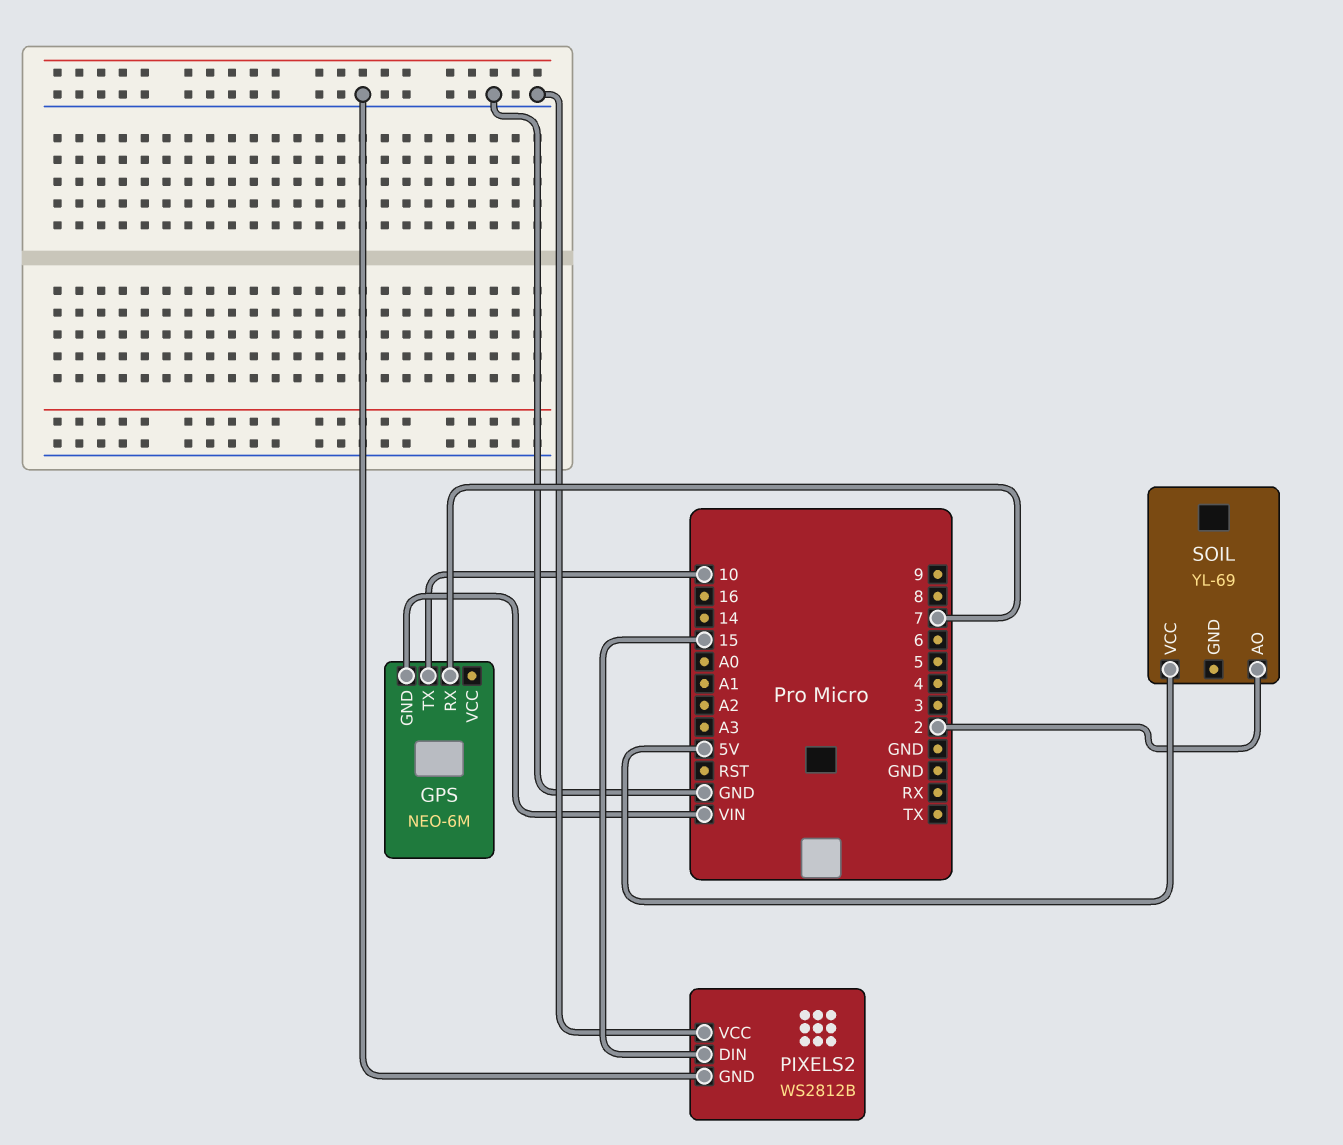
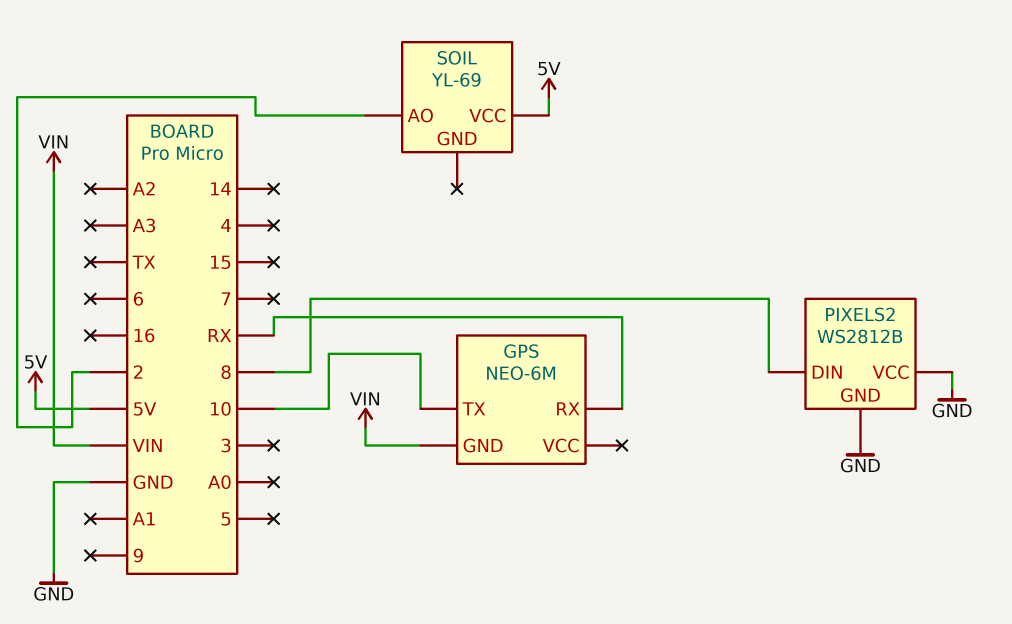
GPS pin RX: 7 -> RX
PIXELS2 pin DIN: 15 -> 8

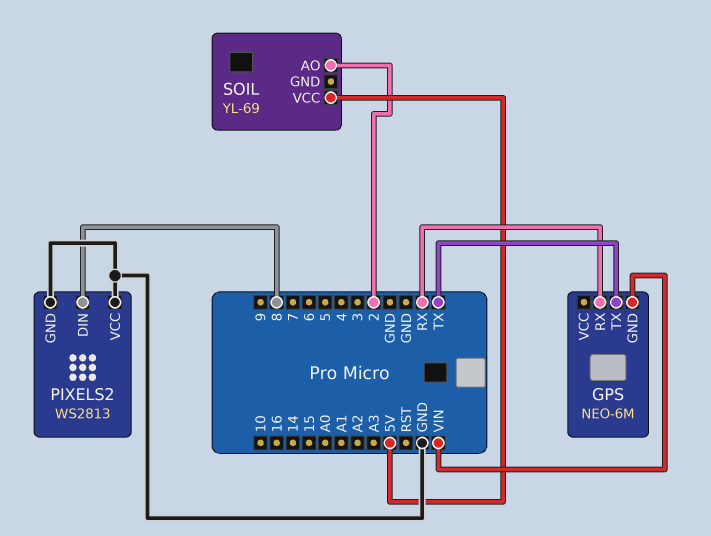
GPS pin TX: 10 -> TX
PIXELS2: WS2812B -> WS2813

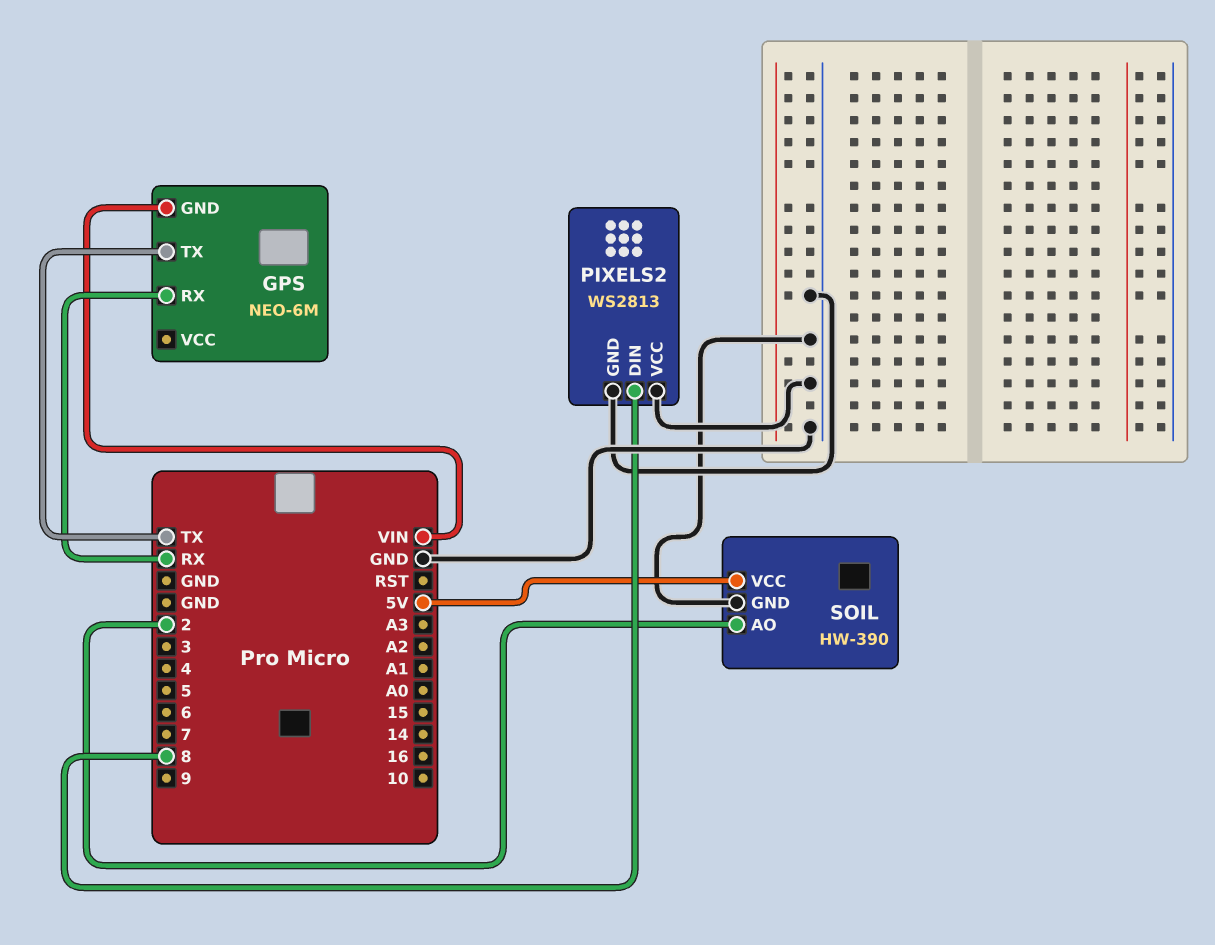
SOIL: YL-69 -> HW-390
SOIL pin GND: none -> GND

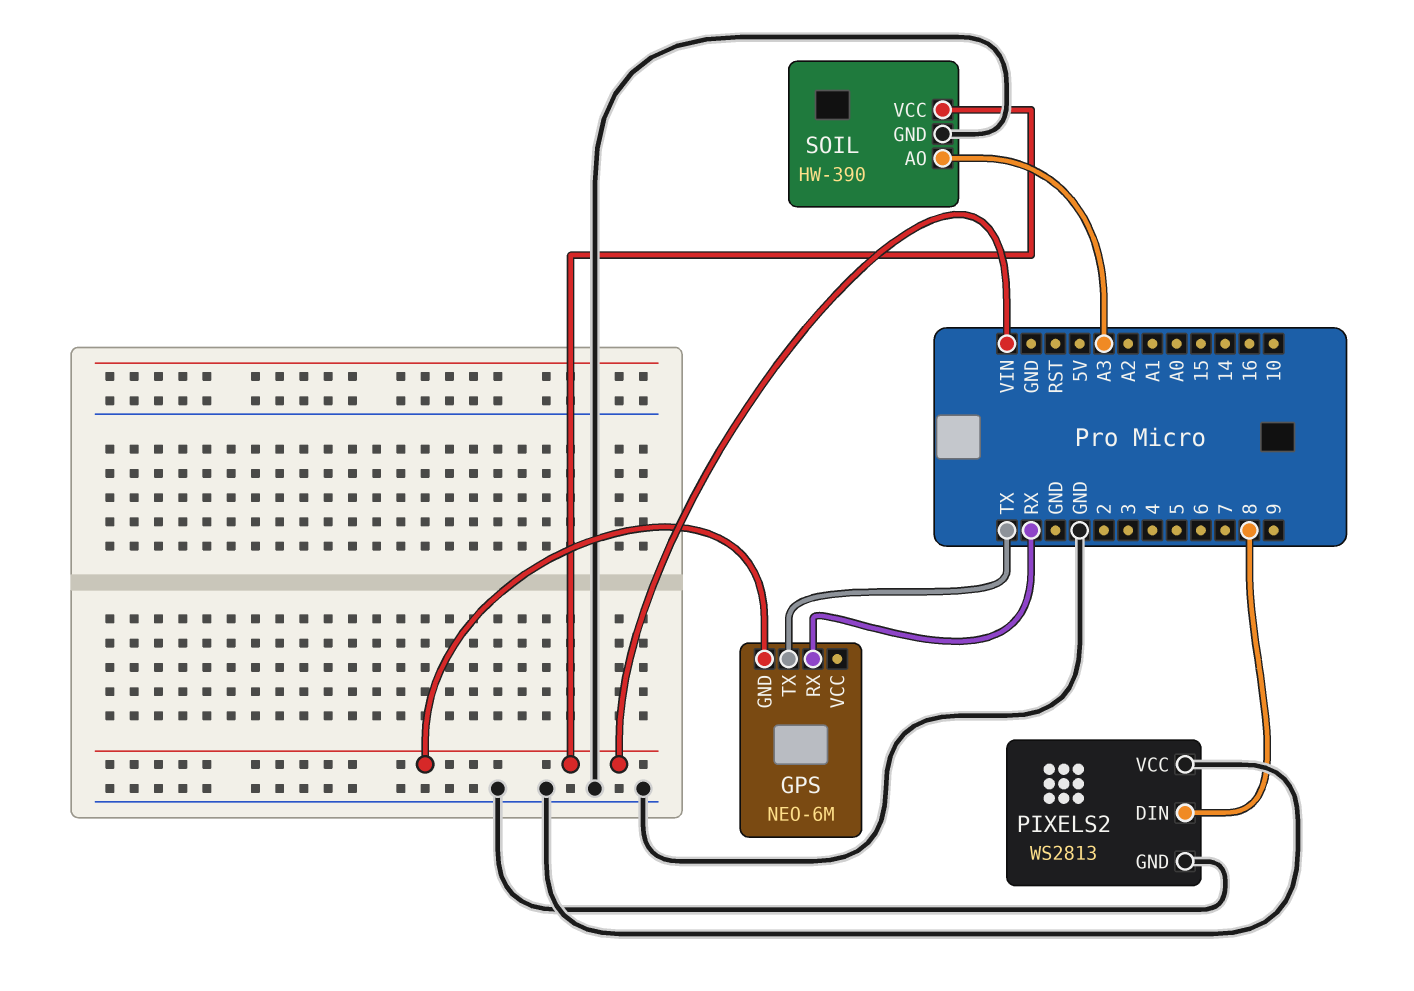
SOIL pin AO: 2 -> A3
SOIL pin VCC: 5V -> VIN

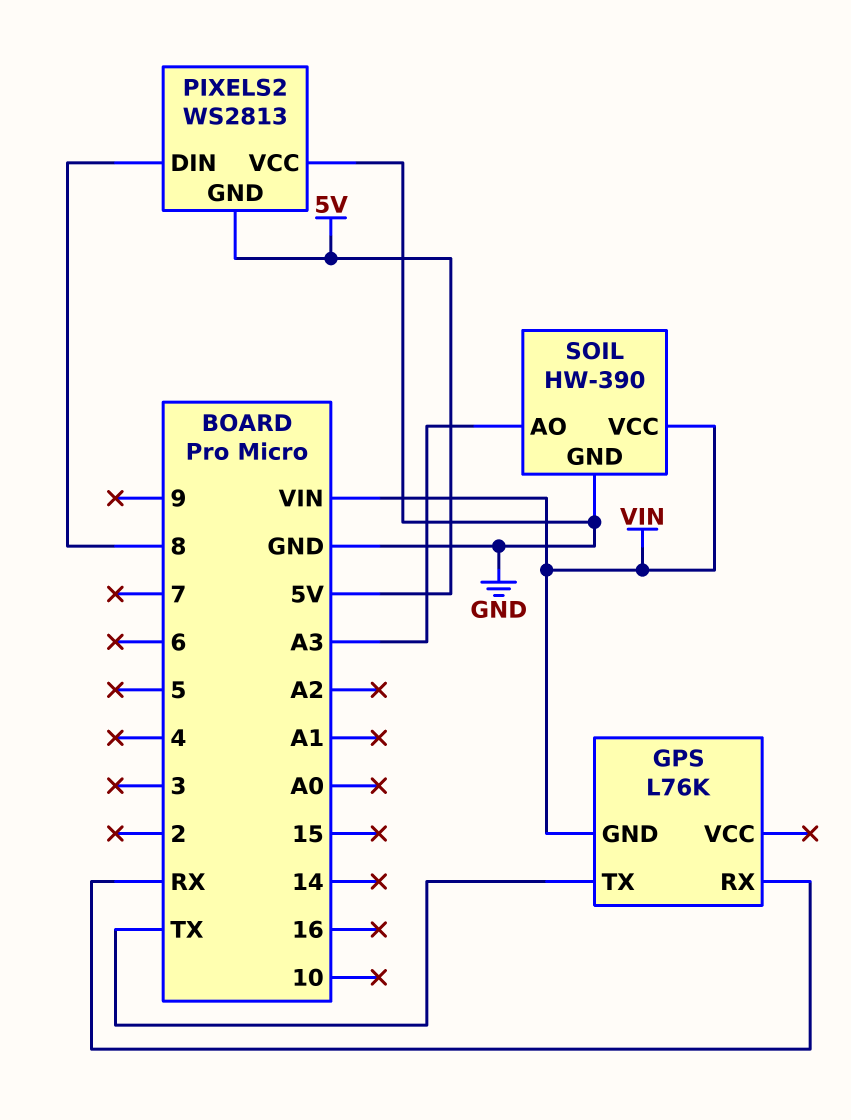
GPS: NEO-6M -> L76K
PIXELS2 pin GND: GND -> 5V

